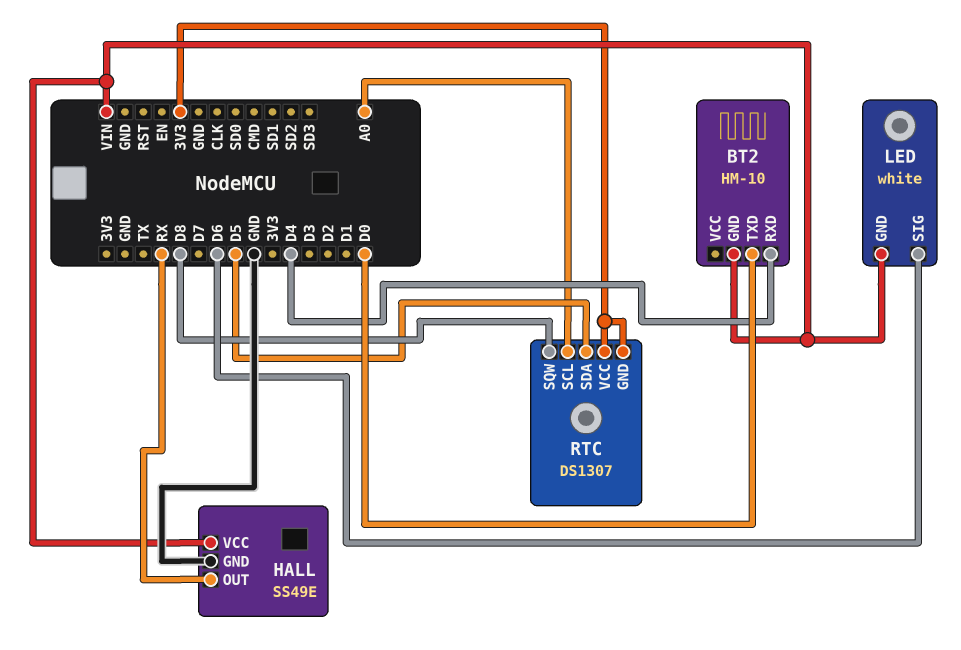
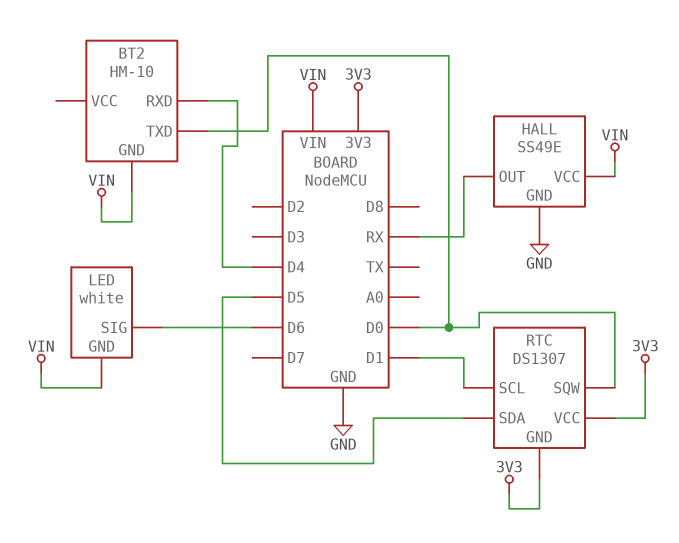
RTC pin SCL: A0 -> D1
RTC pin SQW: D8 -> D0

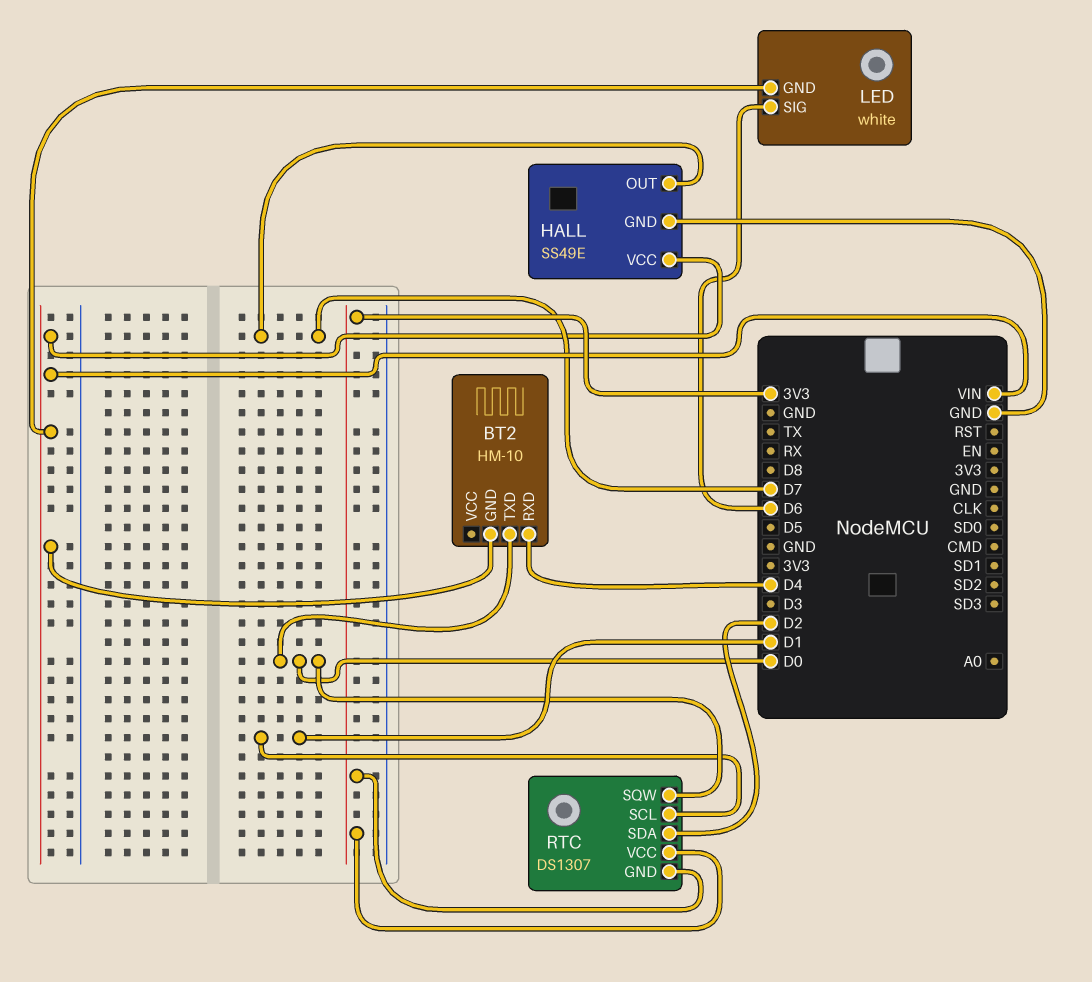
HALL pin OUT: RX -> D7
RTC pin SDA: D5 -> D2

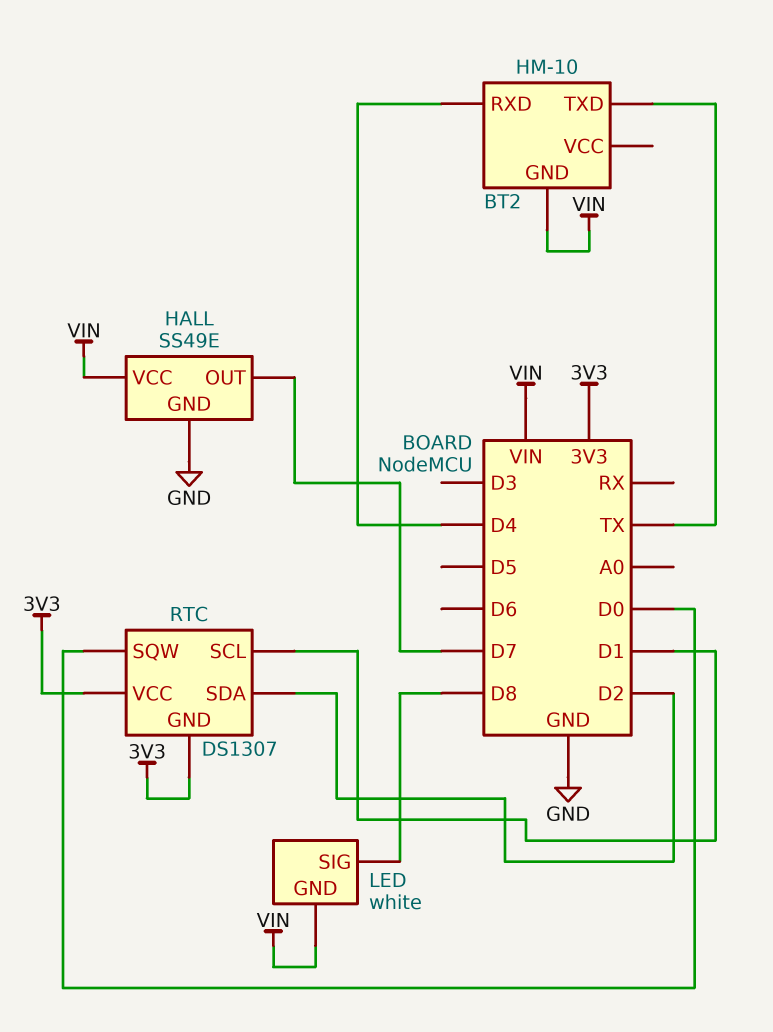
BT2 pin TXD: D0 -> TX
LED pin SIG: D6 -> D8

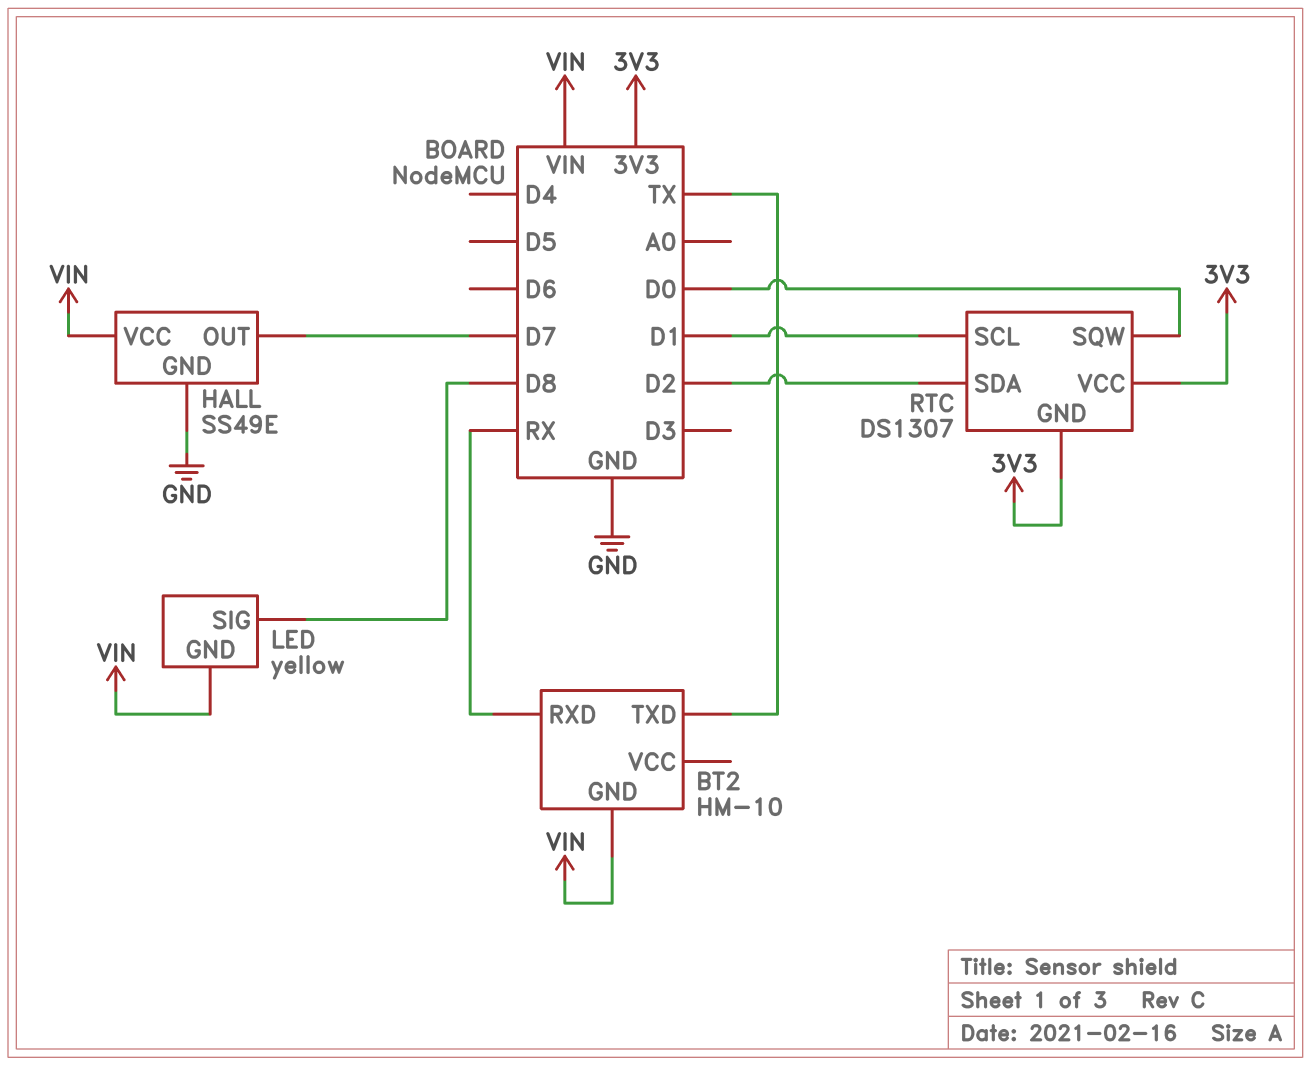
BT2 pin RXD: D4 -> RX
LED: white -> yellow

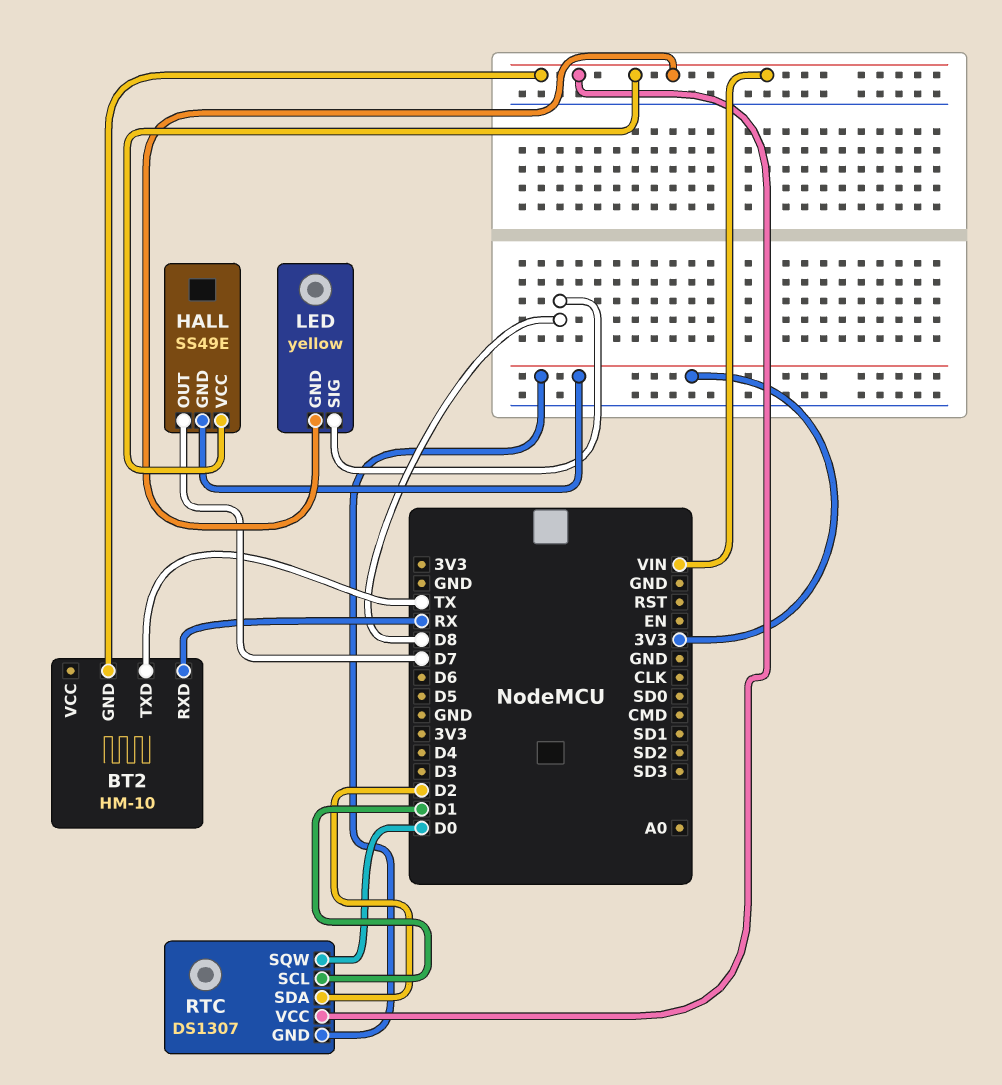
HALL pin GND: GND -> 3V3
RTC pin VCC: 3V3 -> VIN

